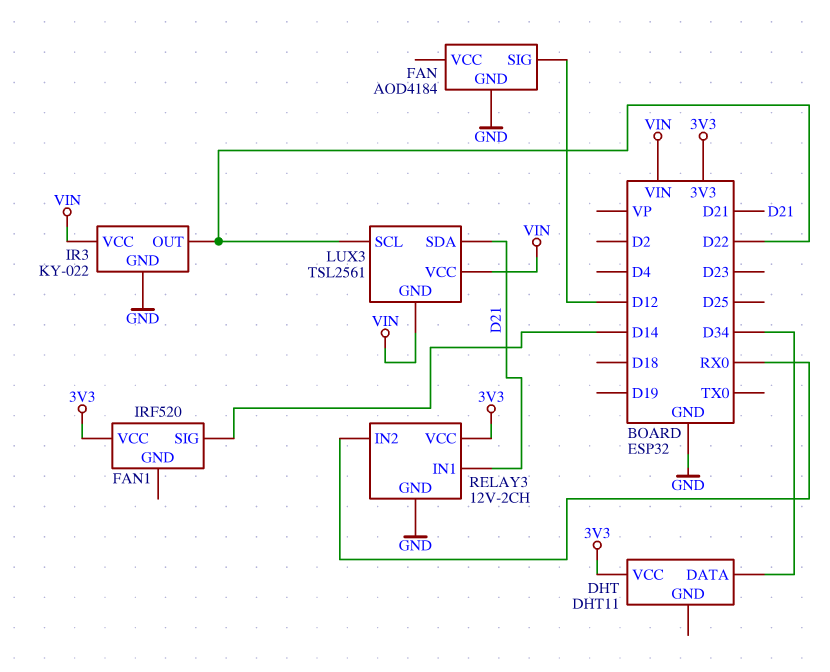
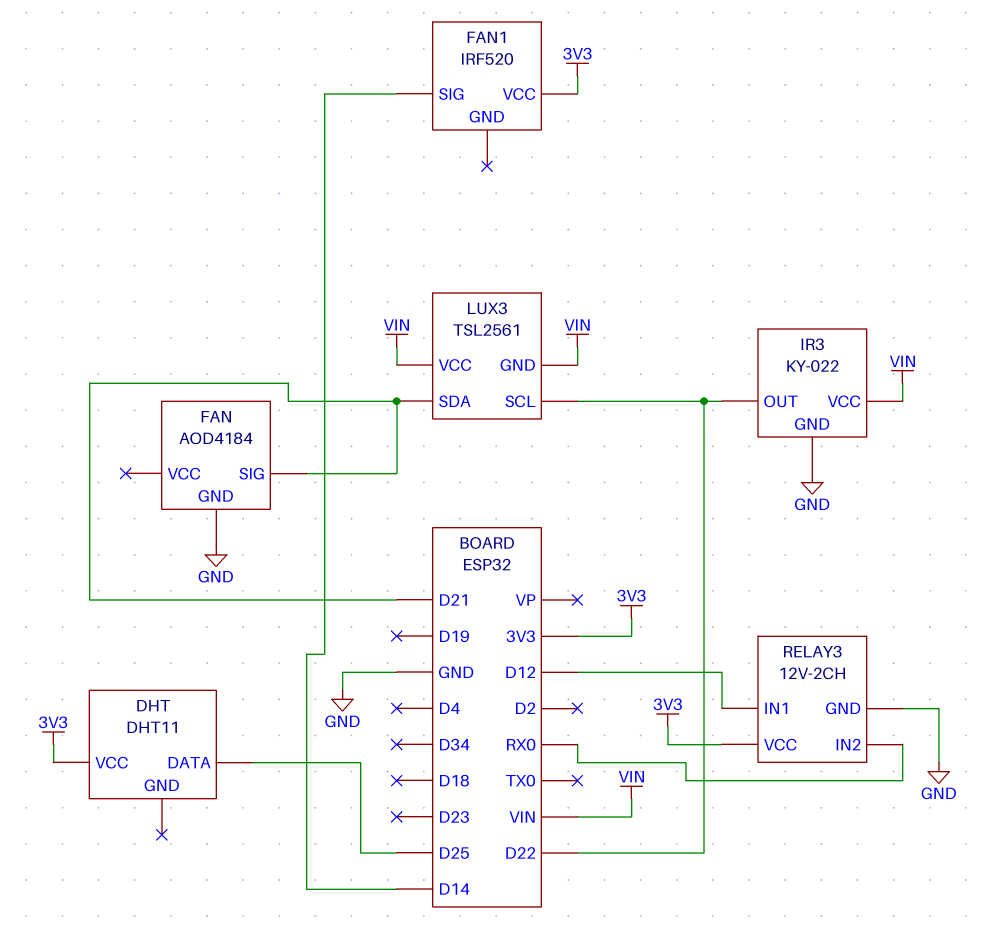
DHT pin DATA: D34 -> D25
FAN pin SIG: D12 -> D21
RELAY3 pin IN1: D21 -> D12

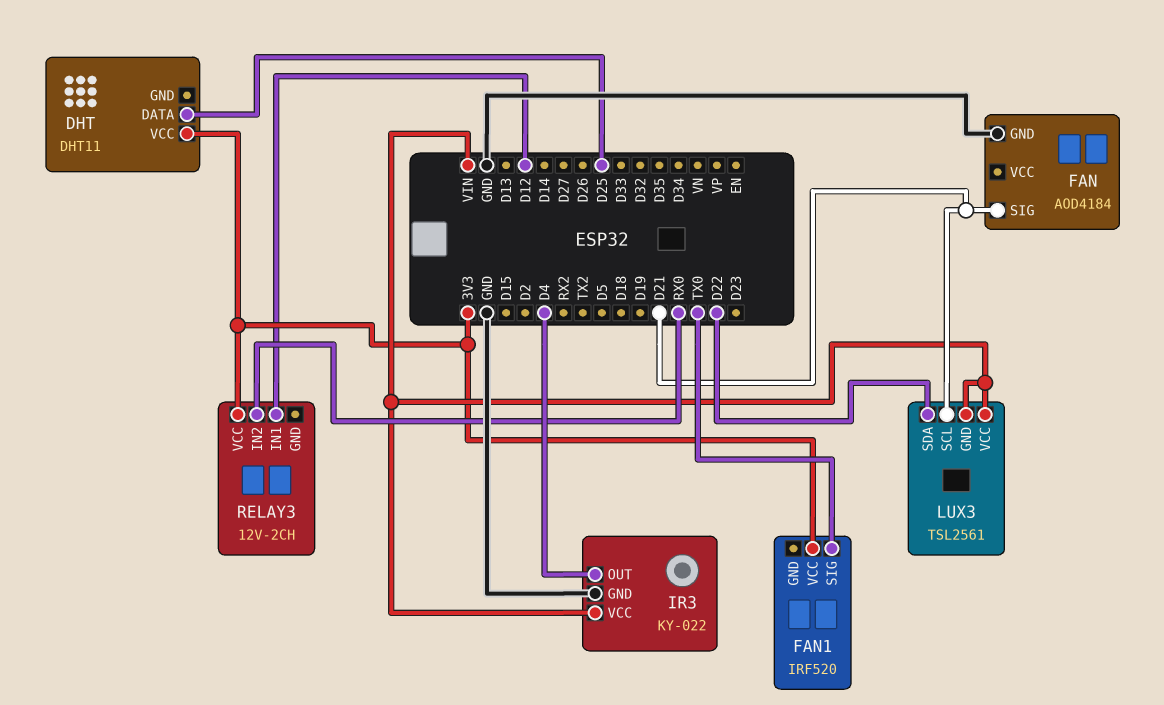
FAN1 pin SIG: D14 -> TX0
IR3 pin OUT: D22 -> D4
LUX3 pin SCL: D22 -> D21
LUX3 pin SDA: D21 -> D22
RELAY3 pin GND: GND -> none

